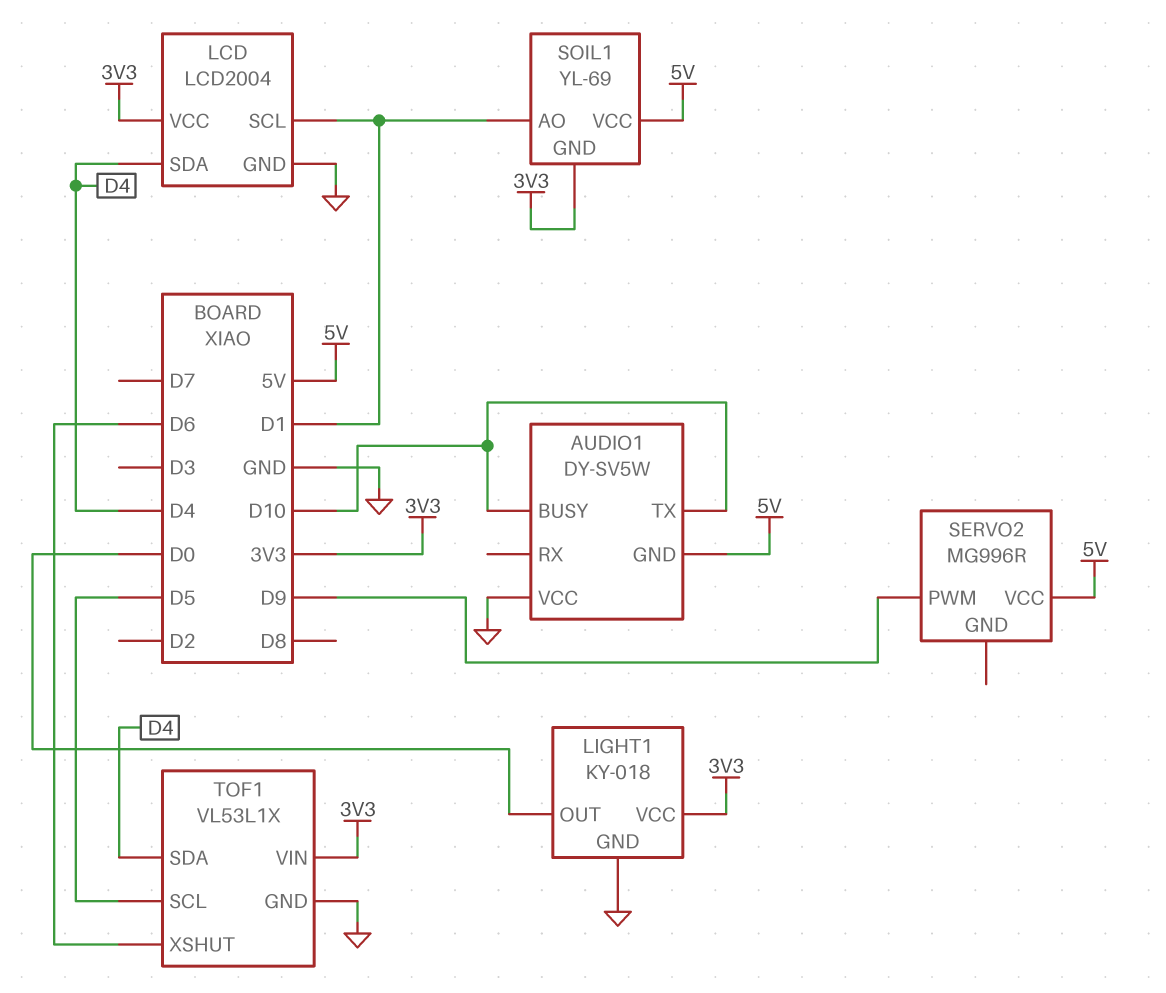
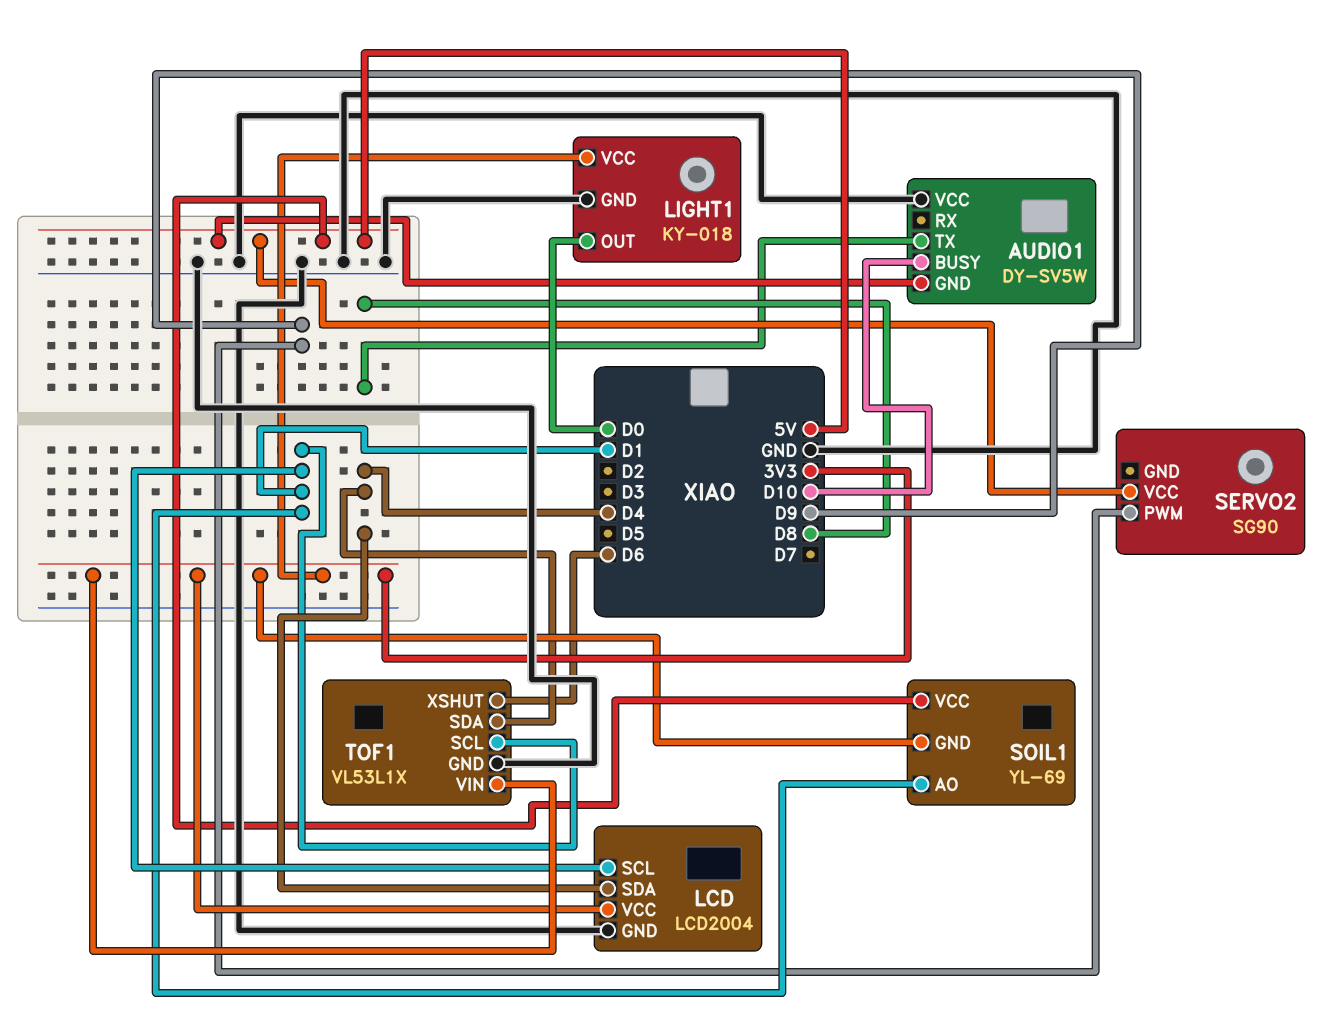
AUDIO1 pin TX: D10 -> D8
SERVO2: MG996R -> SG90
TOF1 pin SCL: D5 -> D1

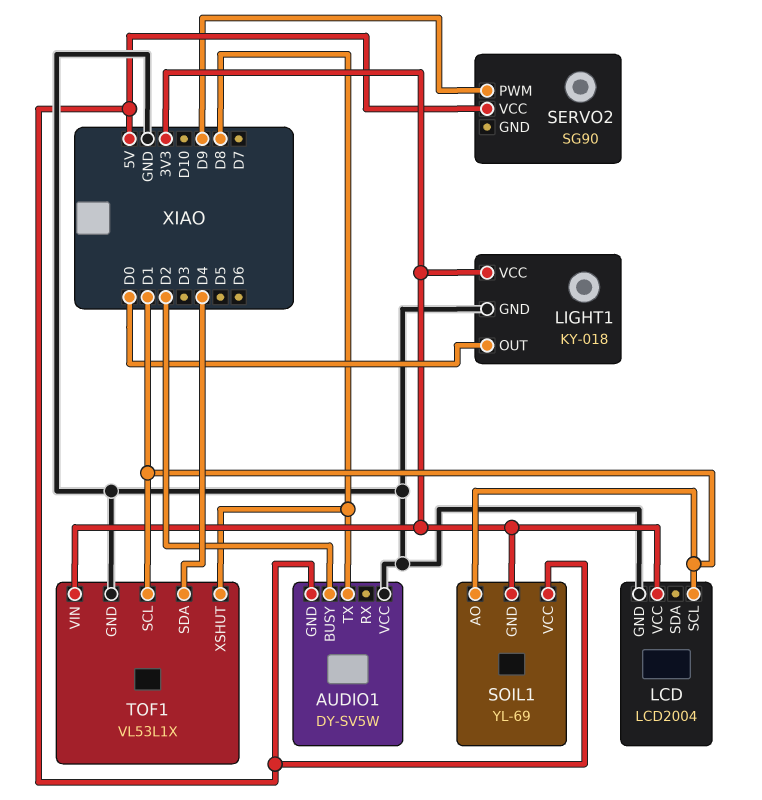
AUDIO1 pin BUSY: D10 -> D2
LCD pin SDA: D4 -> none
TOF1 pin XSHUT: D6 -> D8

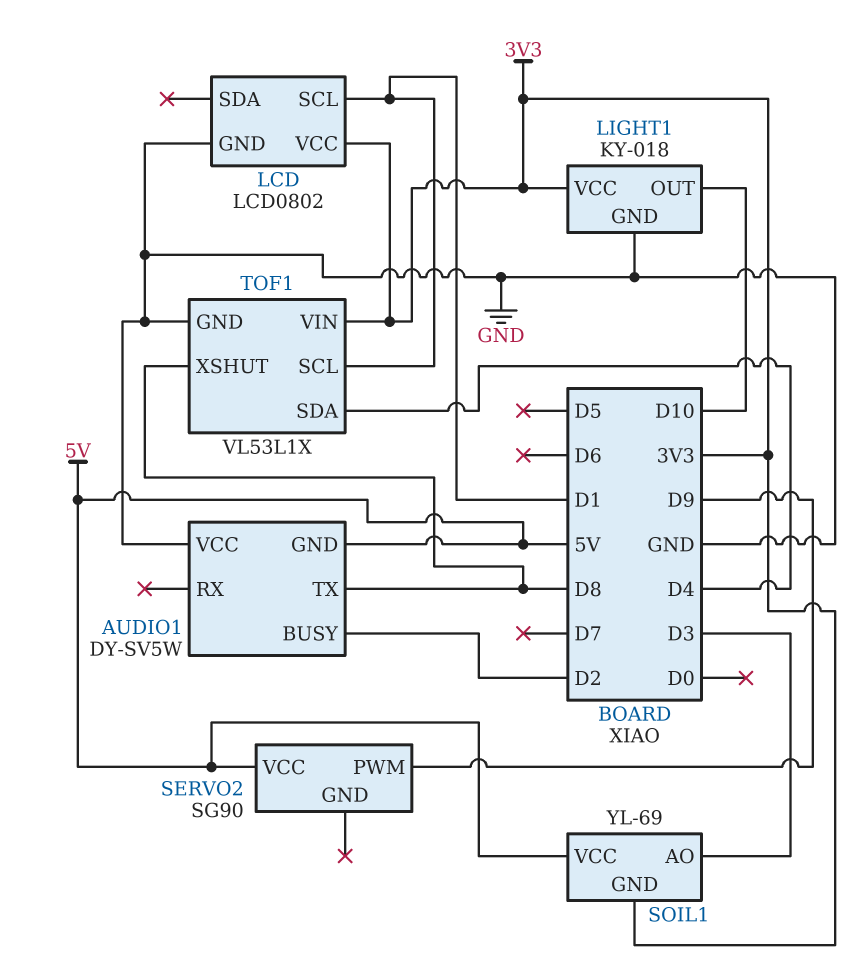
LCD: LCD2004 -> LCD0802
LIGHT1 pin OUT: D0 -> D10
SOIL1 pin AO: D1 -> D3

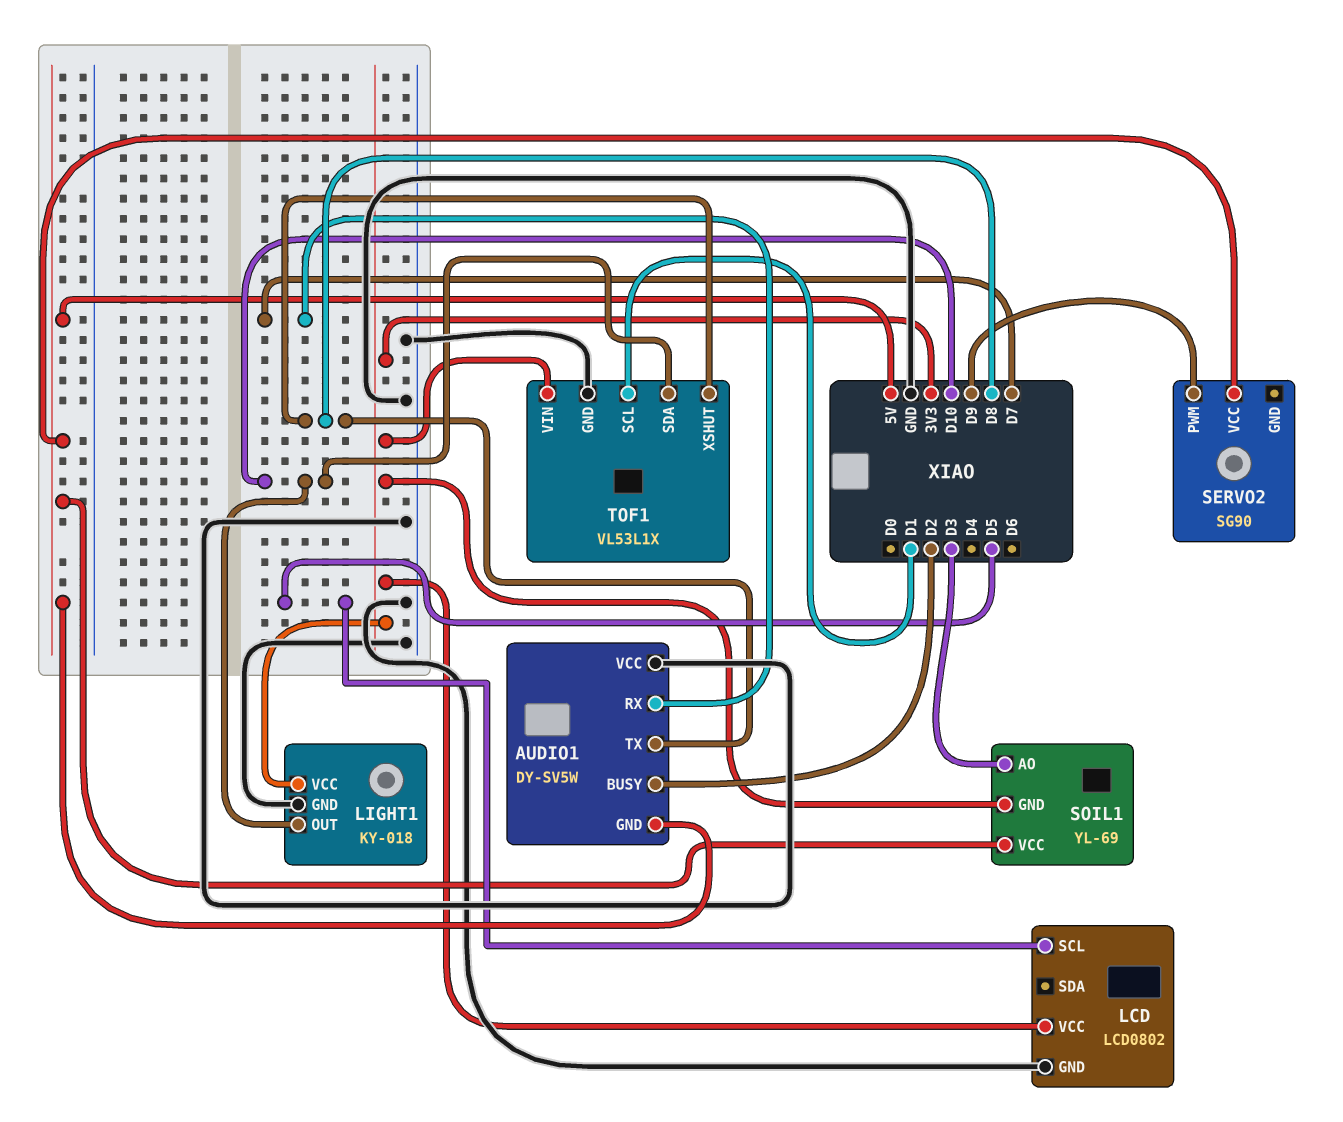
AUDIO1 pin RX: none -> D7
LCD pin SCL: D1 -> D5
TOF1 pin SDA: D4 -> D10

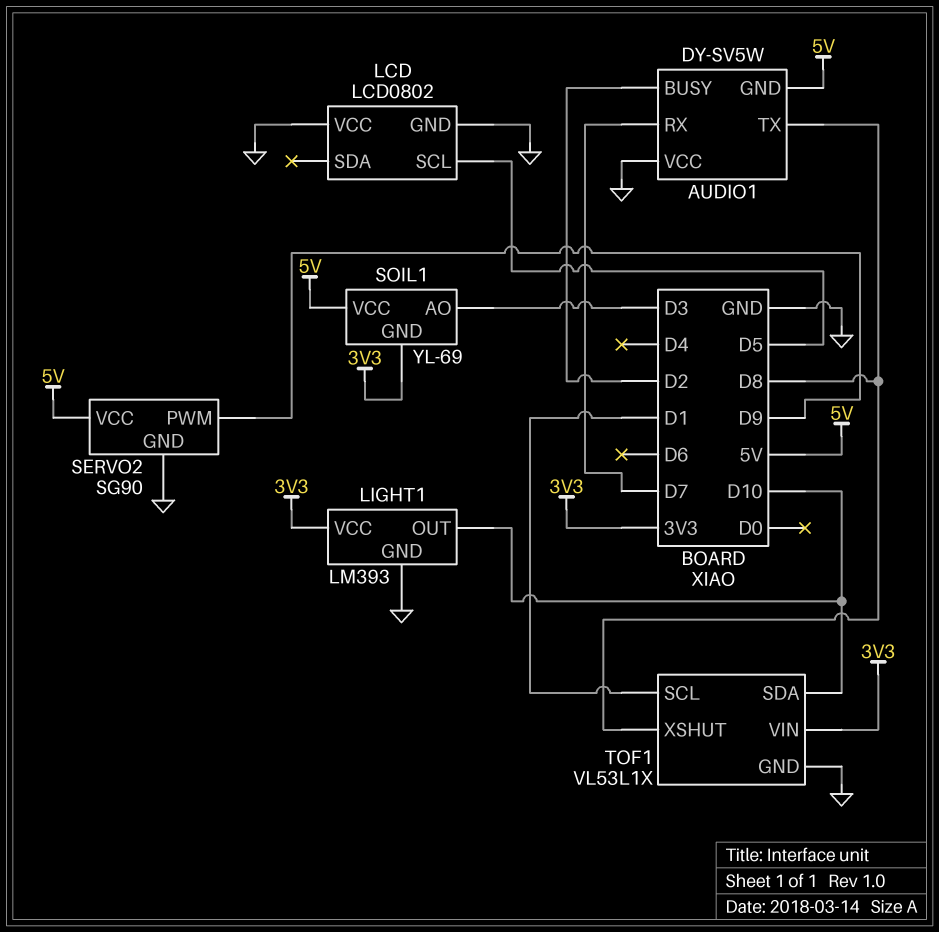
LCD pin VCC: 3V3 -> GND
LIGHT1: KY-018 -> LM393
SERVO2 pin GND: none -> GND

